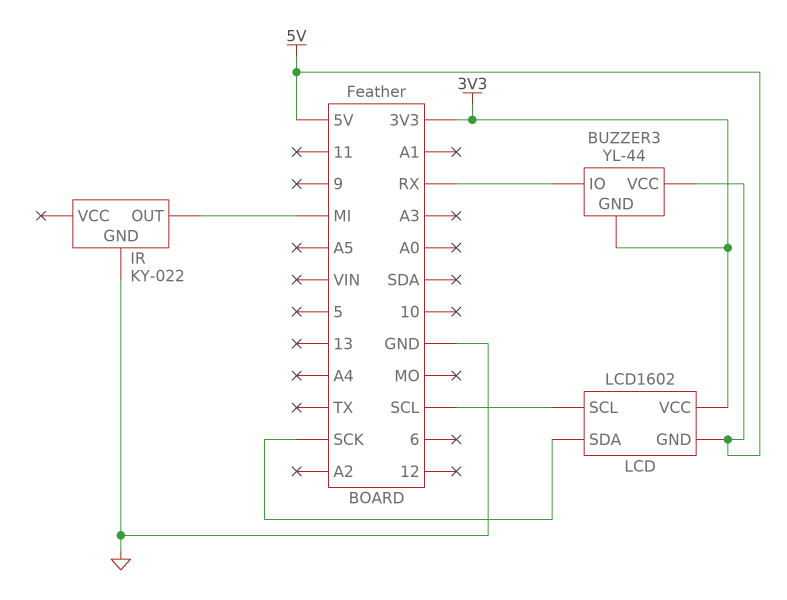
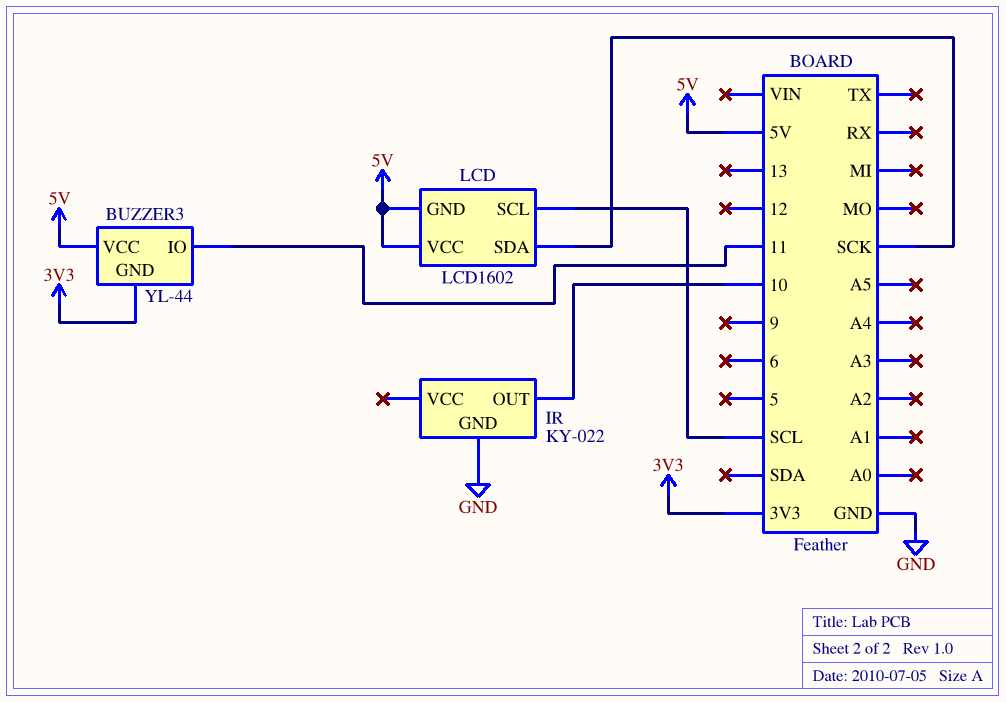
BUZZER3 pin IO: RX -> 11
IR pin OUT: MI -> 10
LCD pin VCC: 3V3 -> 5V

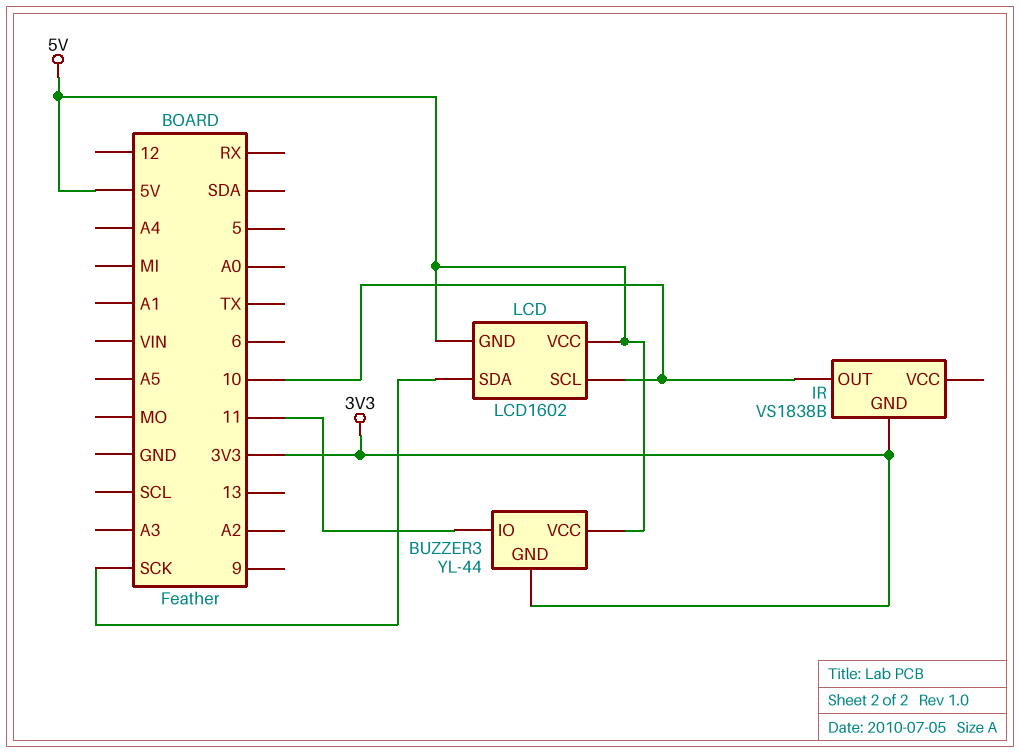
IR: KY-022 -> VS1838B
IR pin GND: GND -> 3V3
LCD pin SCL: SCL -> 10

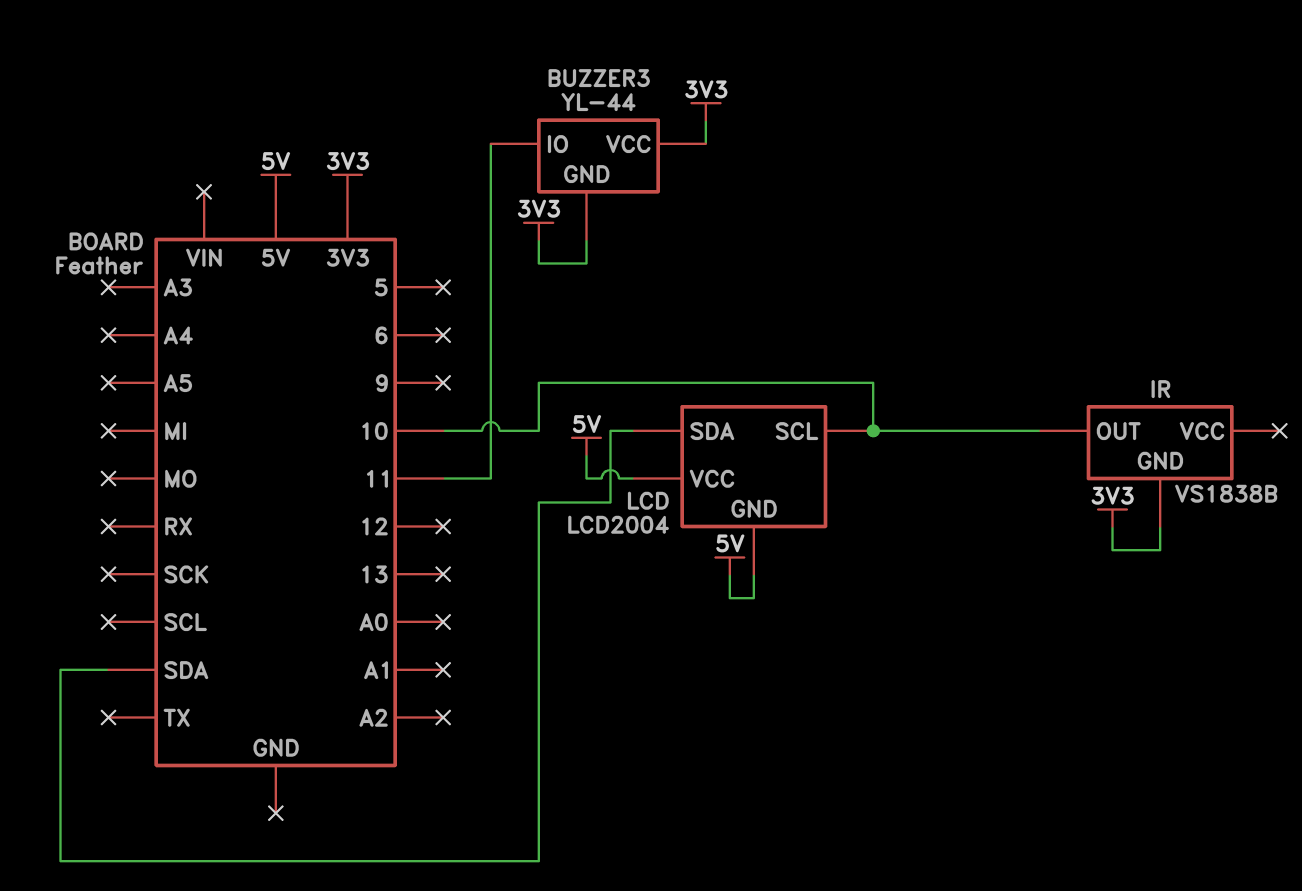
BUZZER3 pin VCC: 5V -> 3V3
LCD: LCD1602 -> LCD2004
LCD pin SDA: SCK -> SDA

